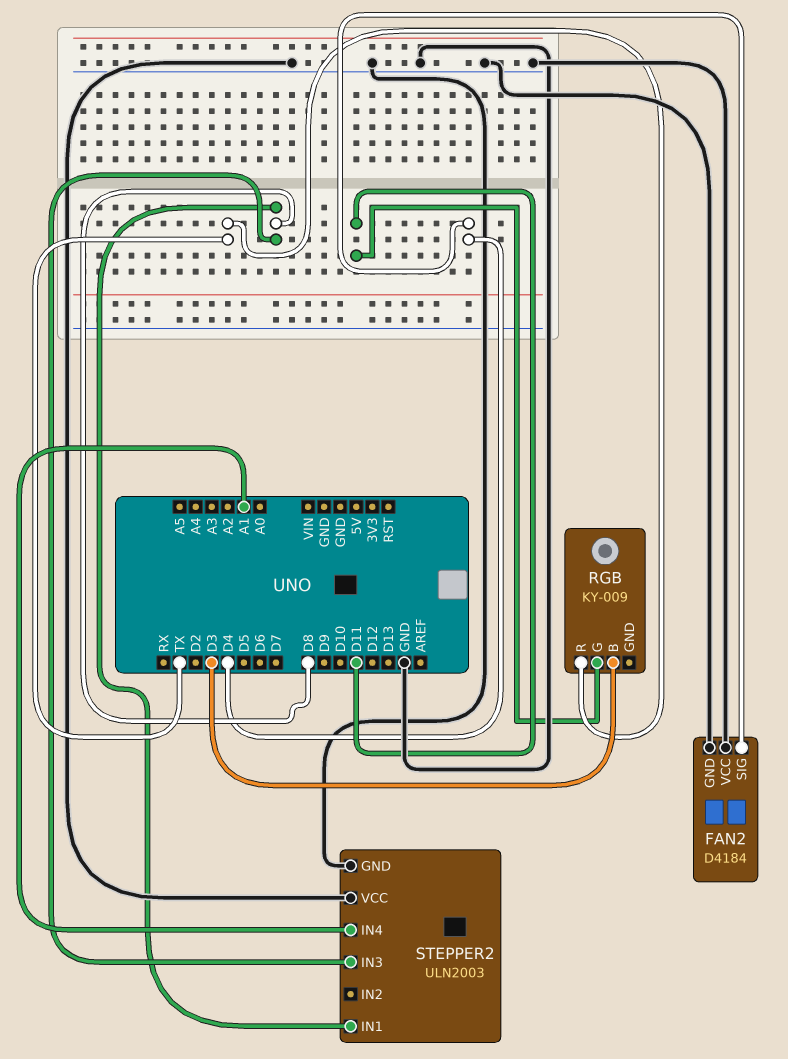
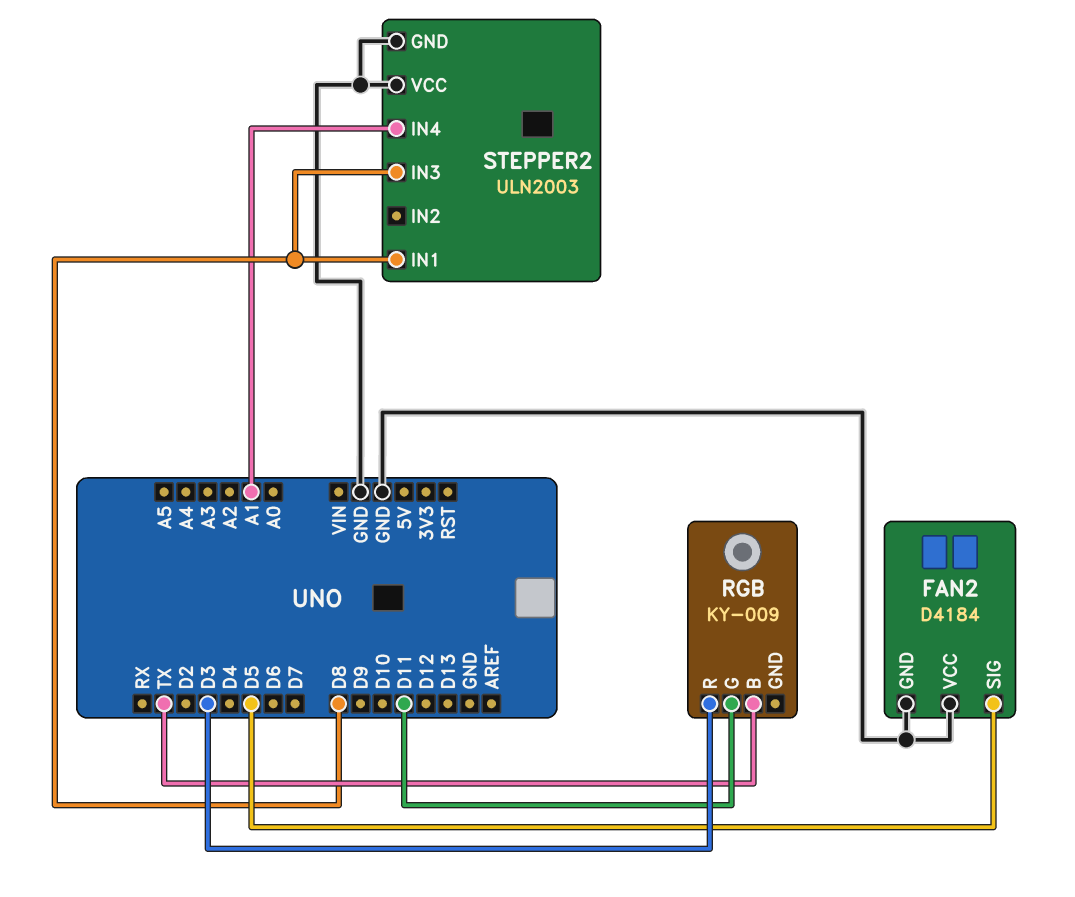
FAN2 pin SIG: D4 -> D5
RGB pin B: D3 -> TX
RGB pin R: TX -> D3

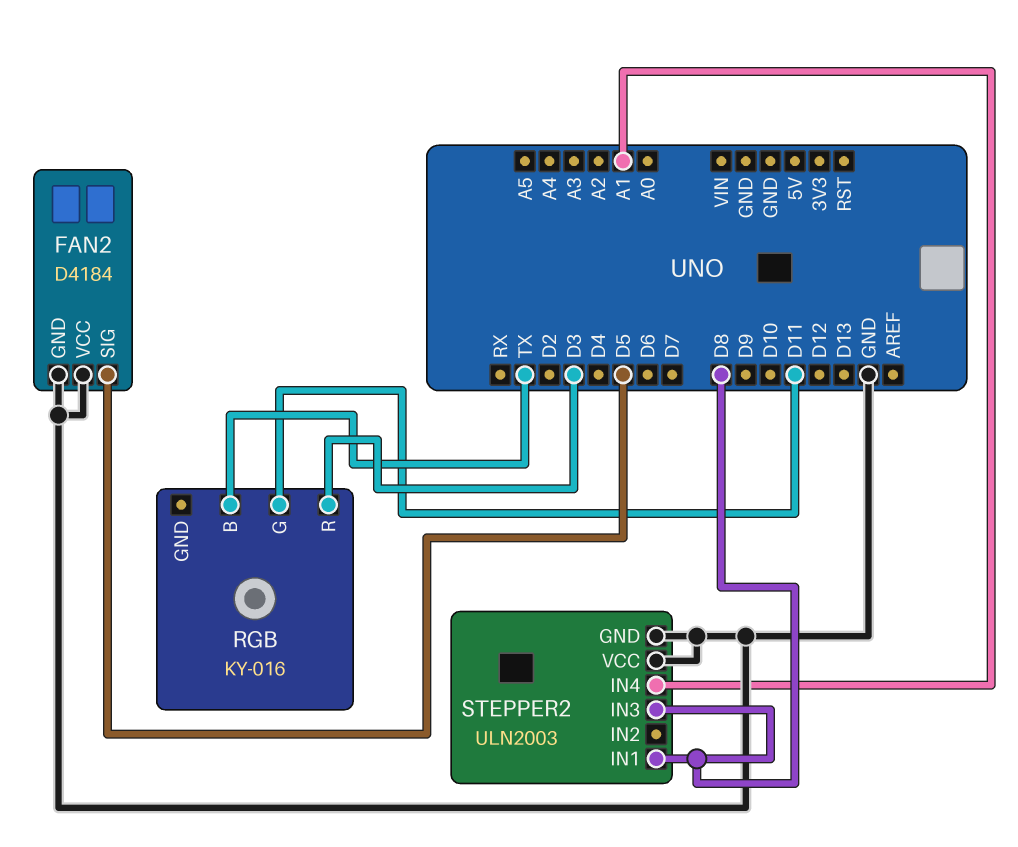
RGB: KY-009 -> KY-016

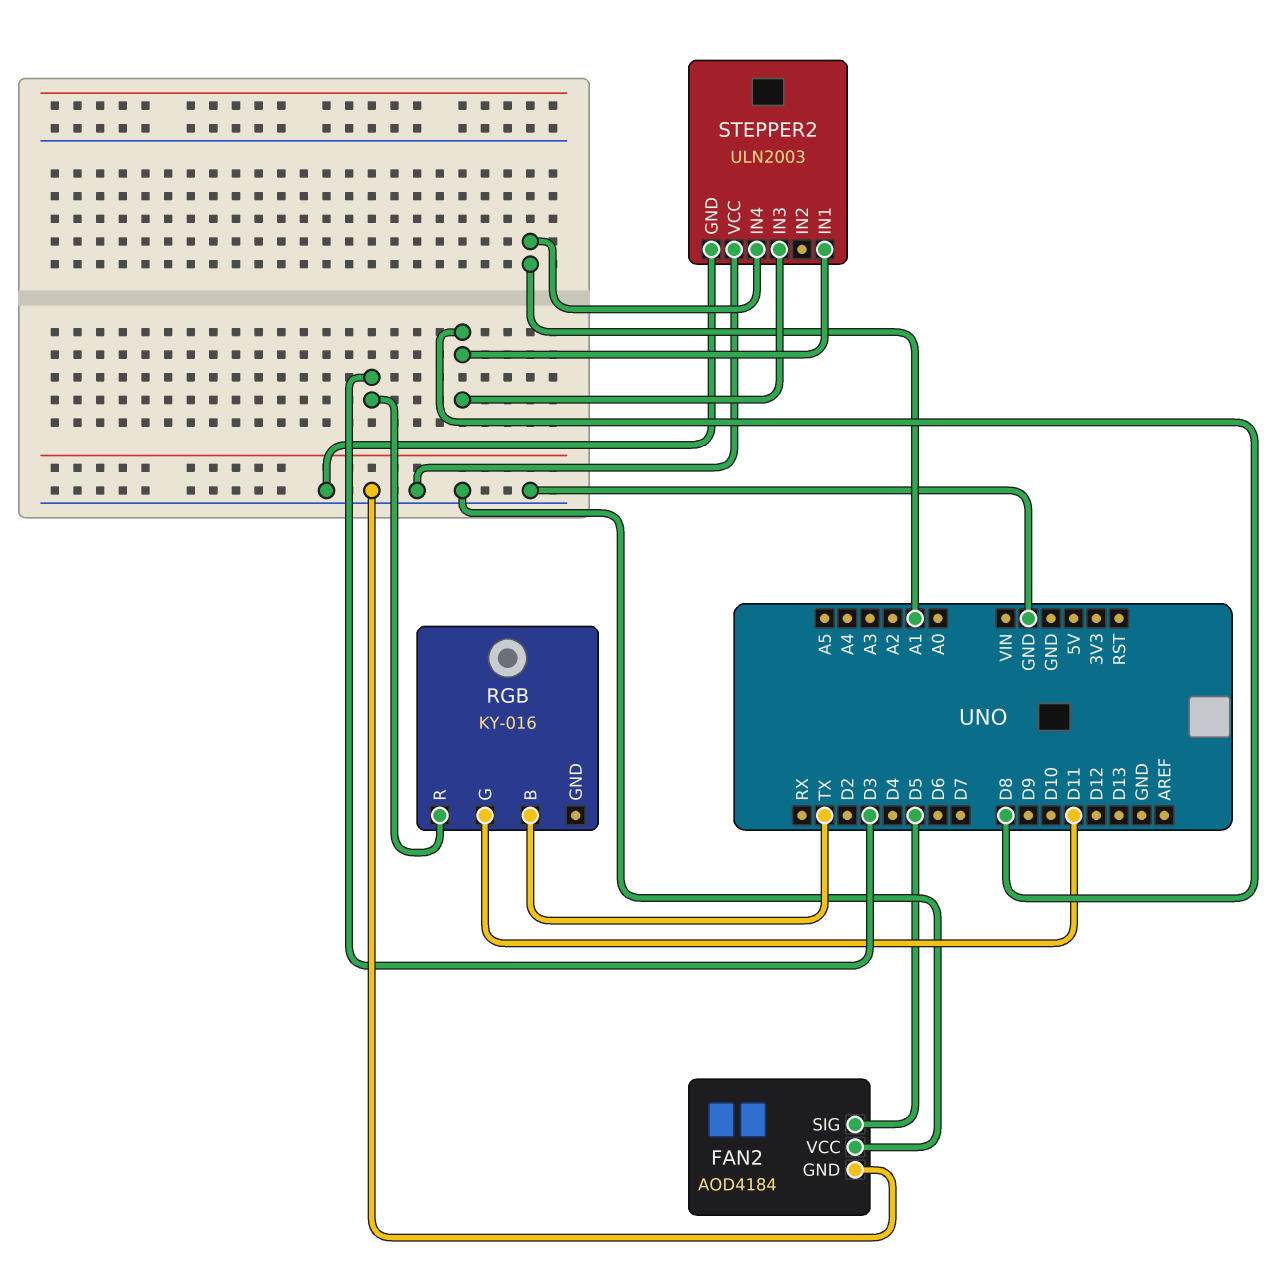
FAN2: D4184 -> AOD4184

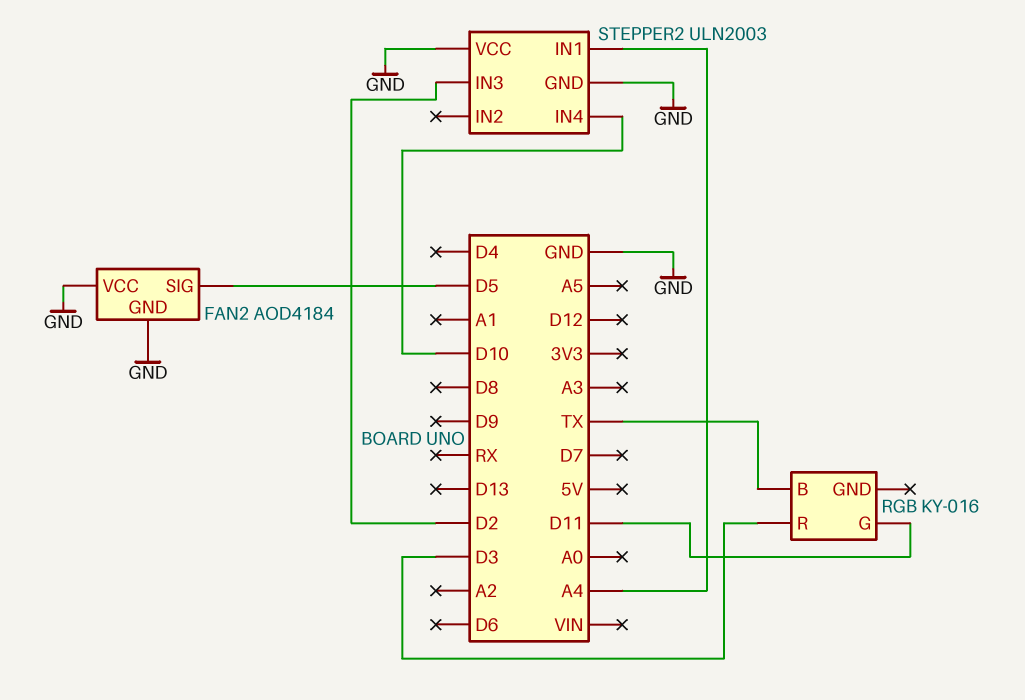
STEPPER2 pin IN1: D8 -> A4
STEPPER2 pin IN3: D8 -> D2
STEPPER2 pin IN4: A1 -> D10

